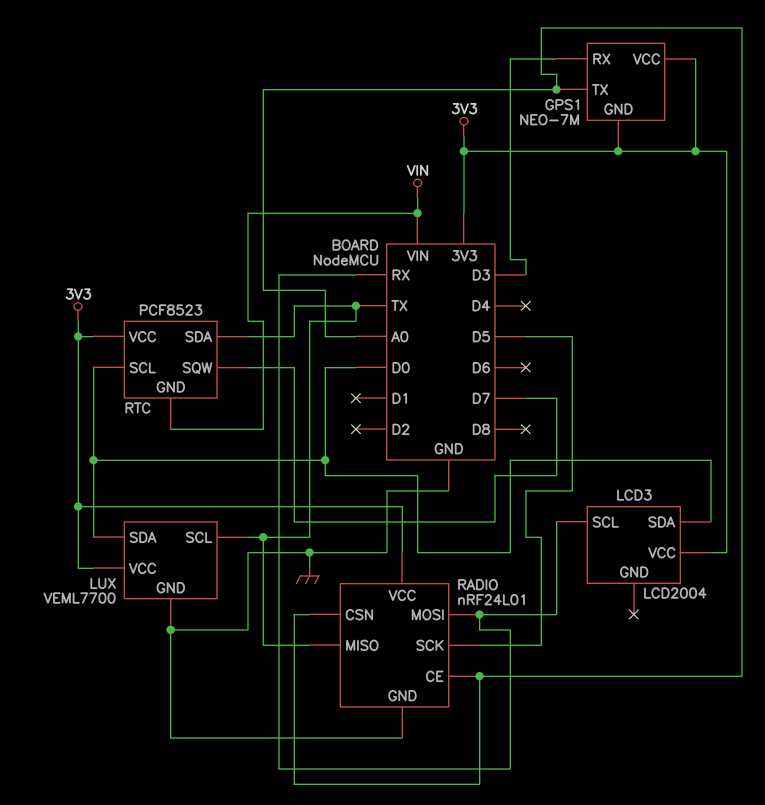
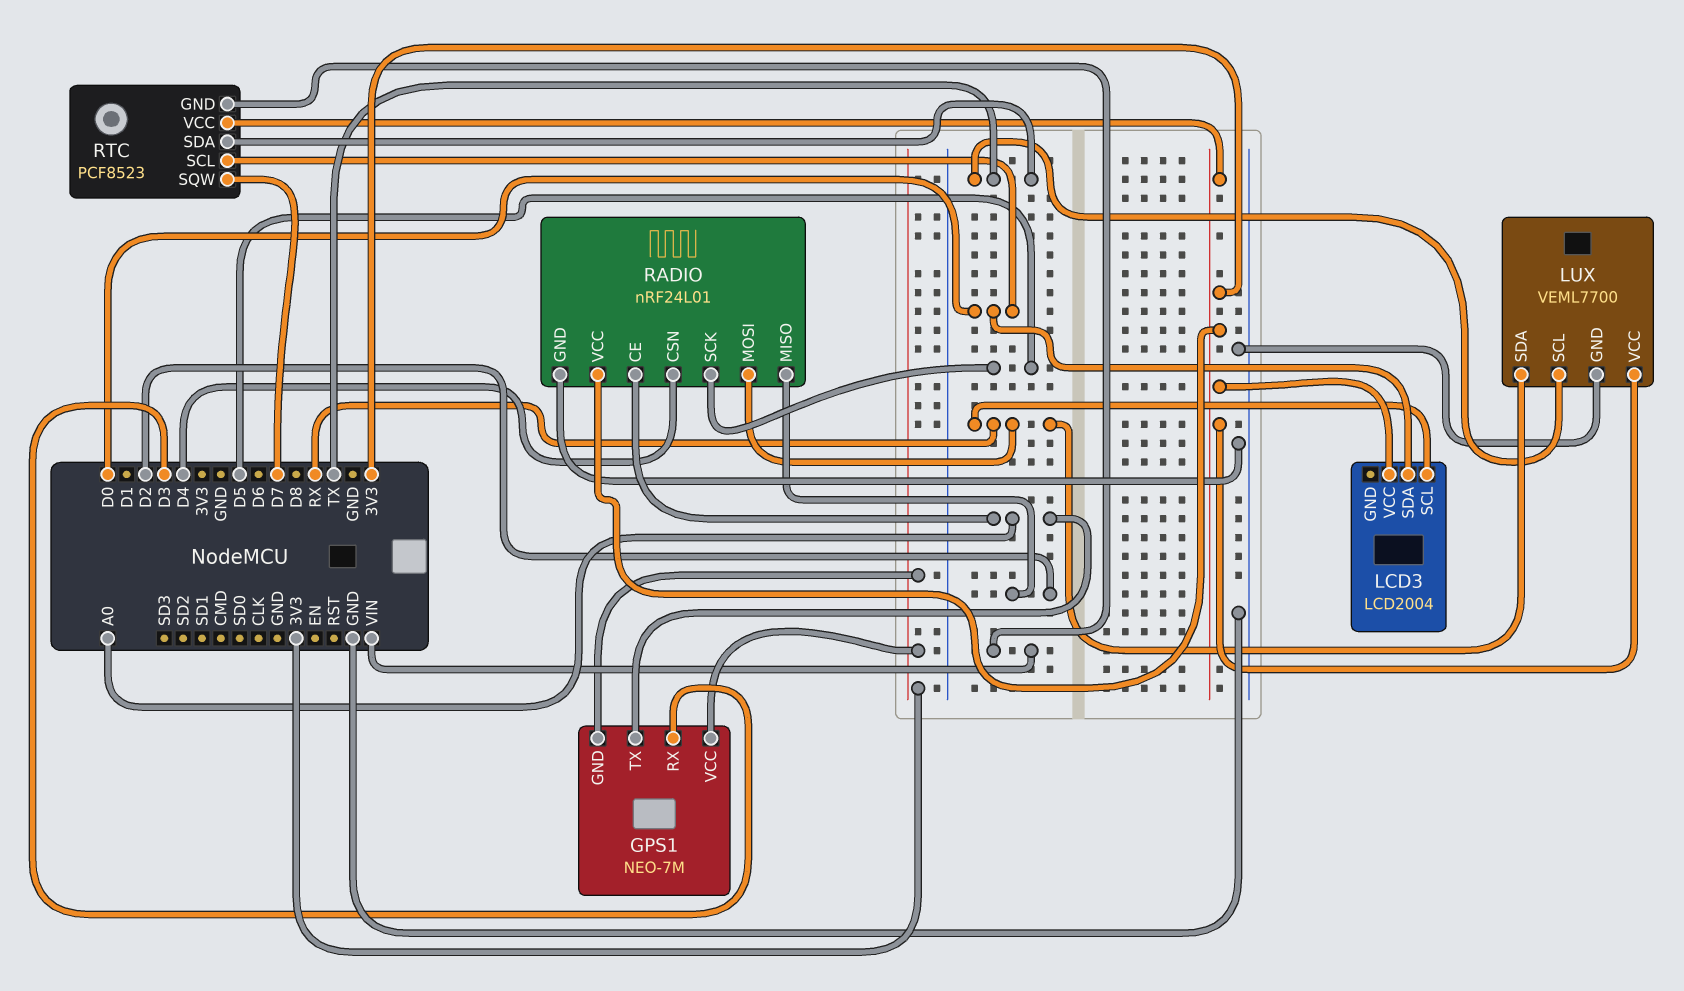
LUX pin SDA: D0 -> RX
RADIO pin CSN: A0 -> D4
RADIO pin MISO: TX -> D2

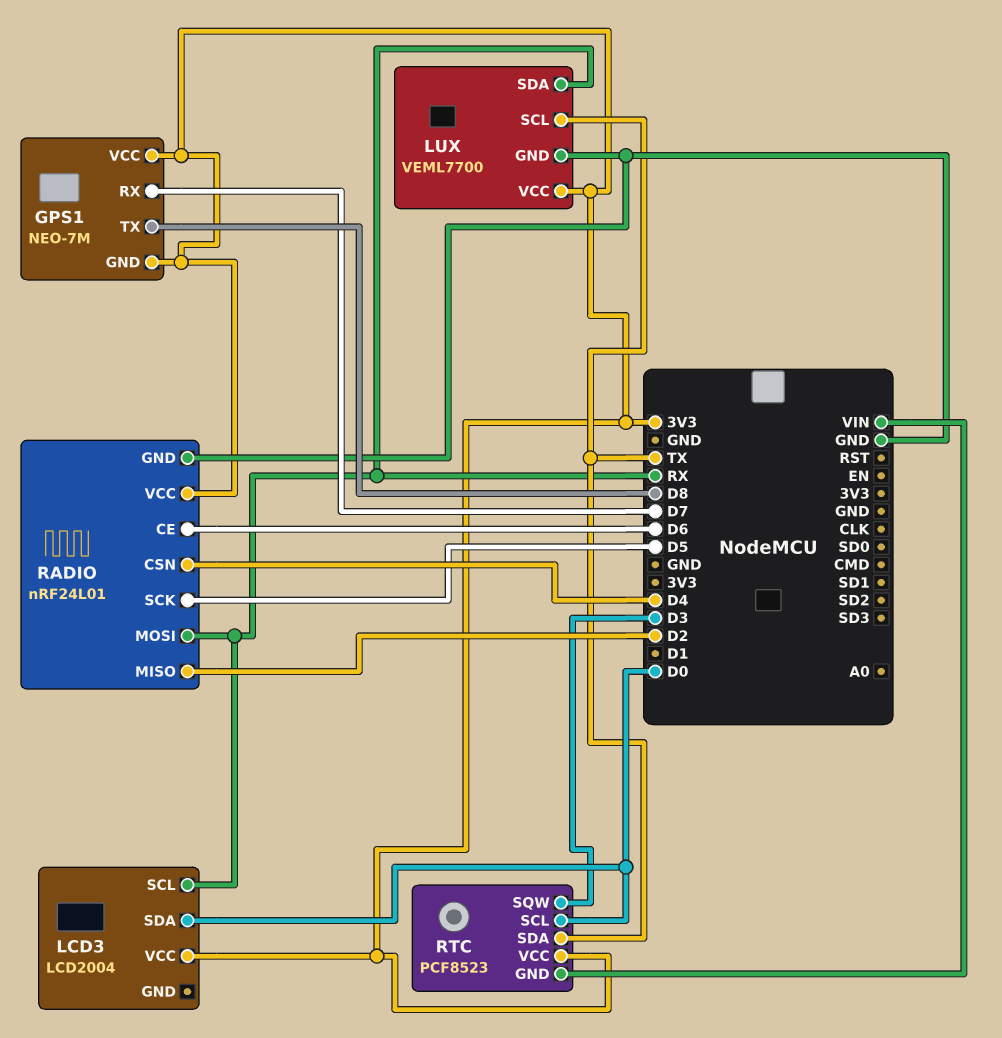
GPS1 pin RX: D3 -> D7
GPS1 pin TX: A0 -> D8
RADIO pin CE: A0 -> D6
RTC pin SQW: D7 -> D3

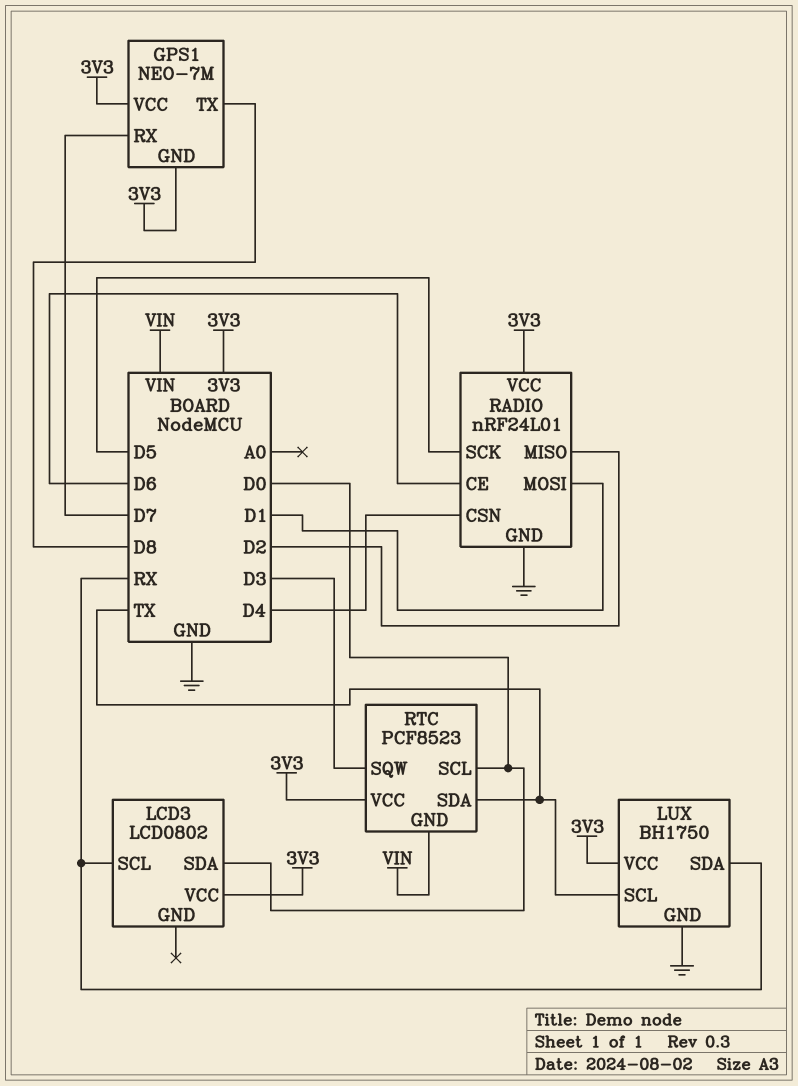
LCD3: LCD2004 -> LCD0802
LUX: VEML7700 -> BH1750
RADIO pin MOSI: RX -> D1

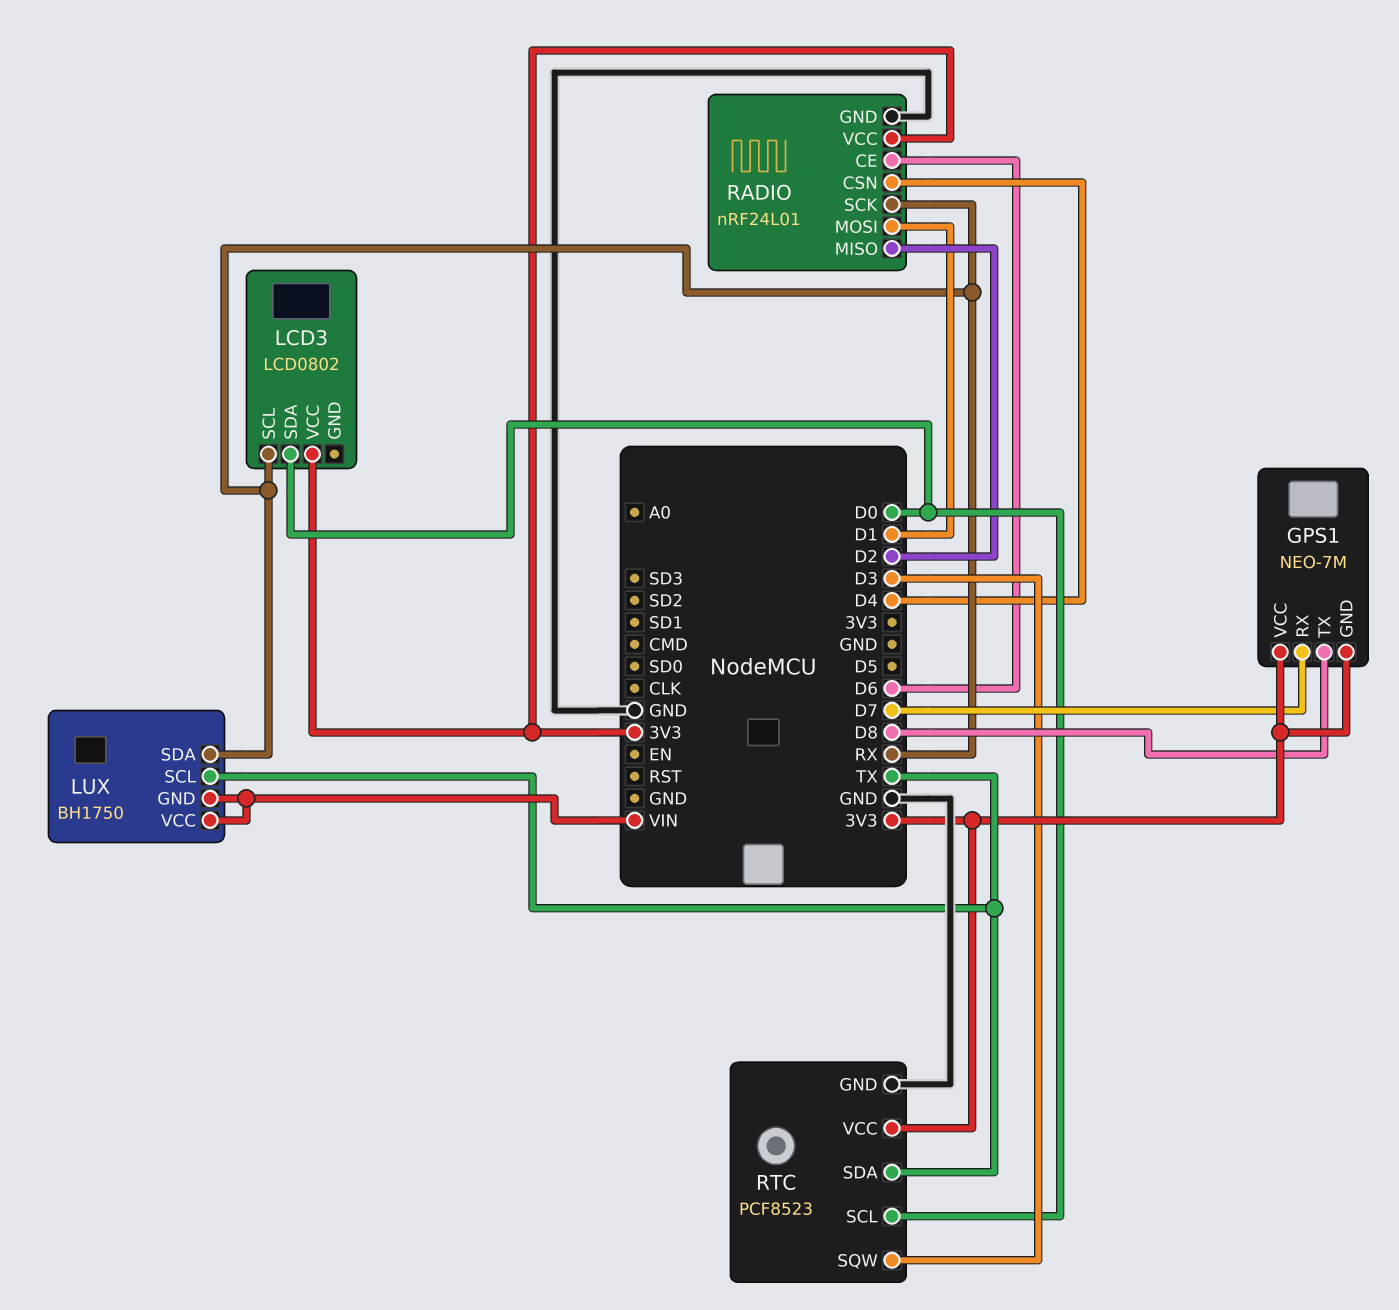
LUX pin GND: GND -> VIN
LUX pin VCC: 3V3 -> VIN
RADIO pin SCK: D5 -> RX
RTC pin GND: VIN -> GND

